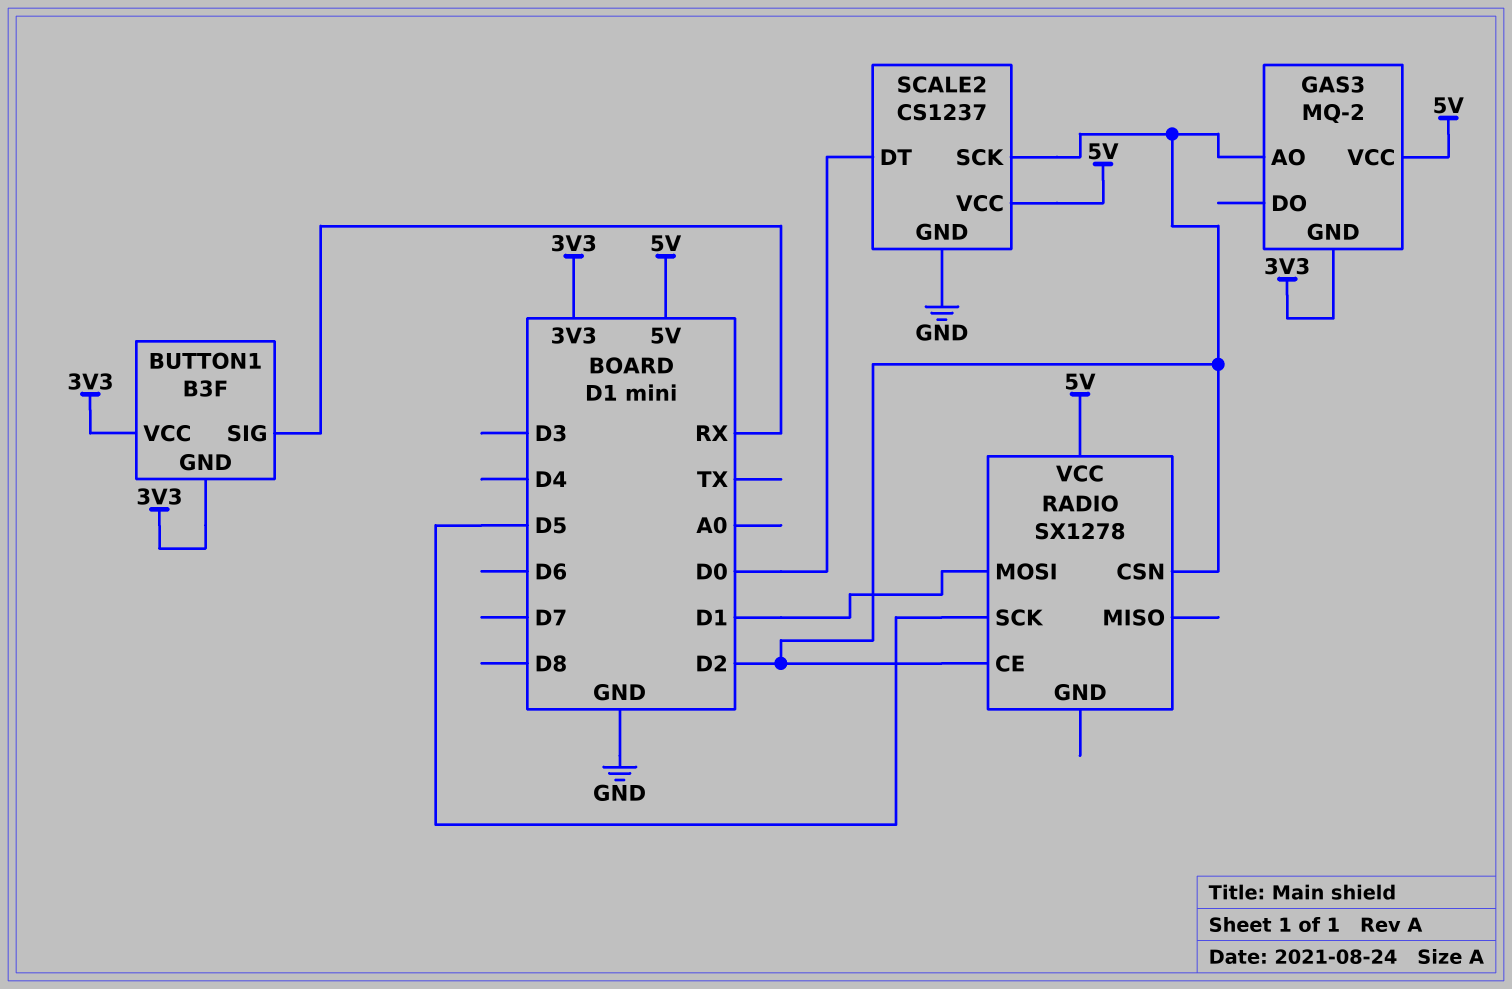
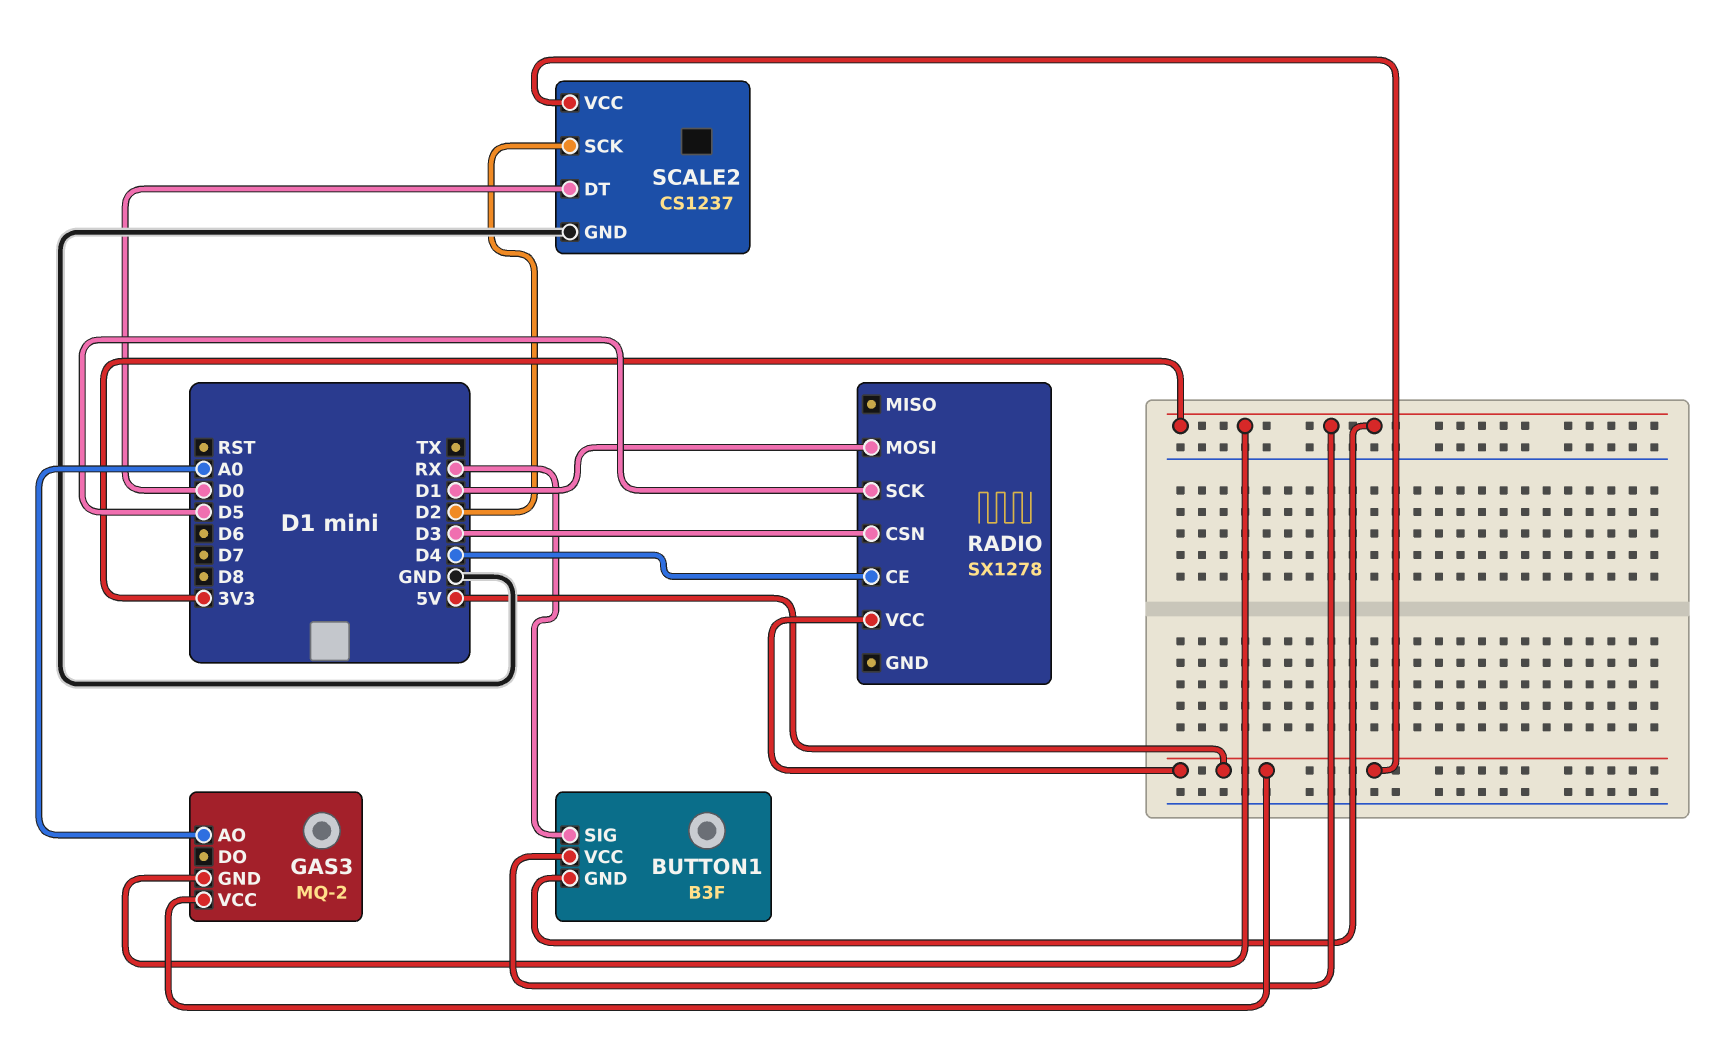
GAS3 pin AO: D2 -> A0
RADIO pin CE: D2 -> D4
RADIO pin CSN: D2 -> D3

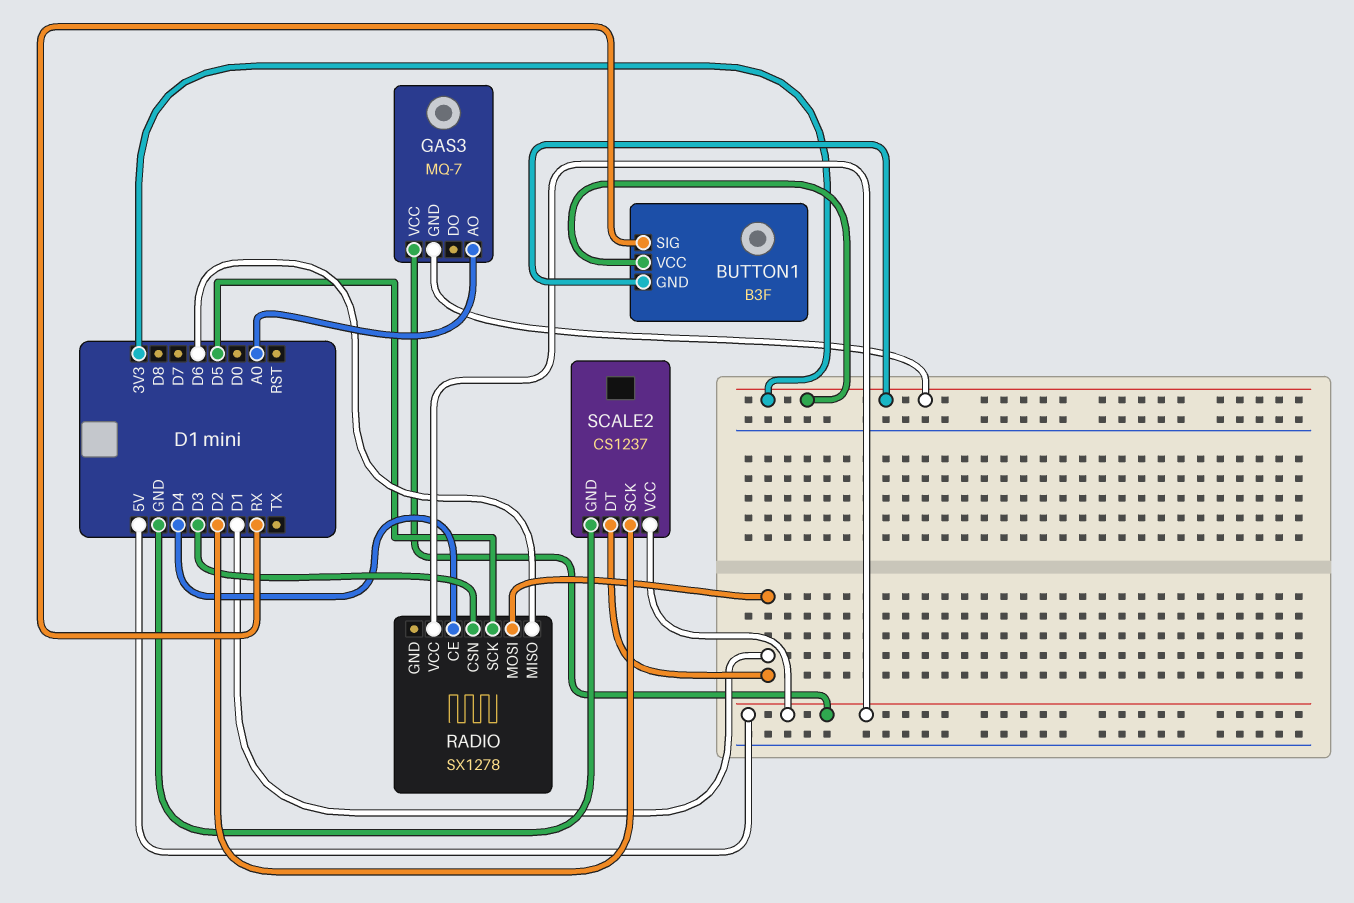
GAS3: MQ-2 -> MQ-7
RADIO pin MISO: none -> D6
SCALE2 pin DT: D0 -> D1

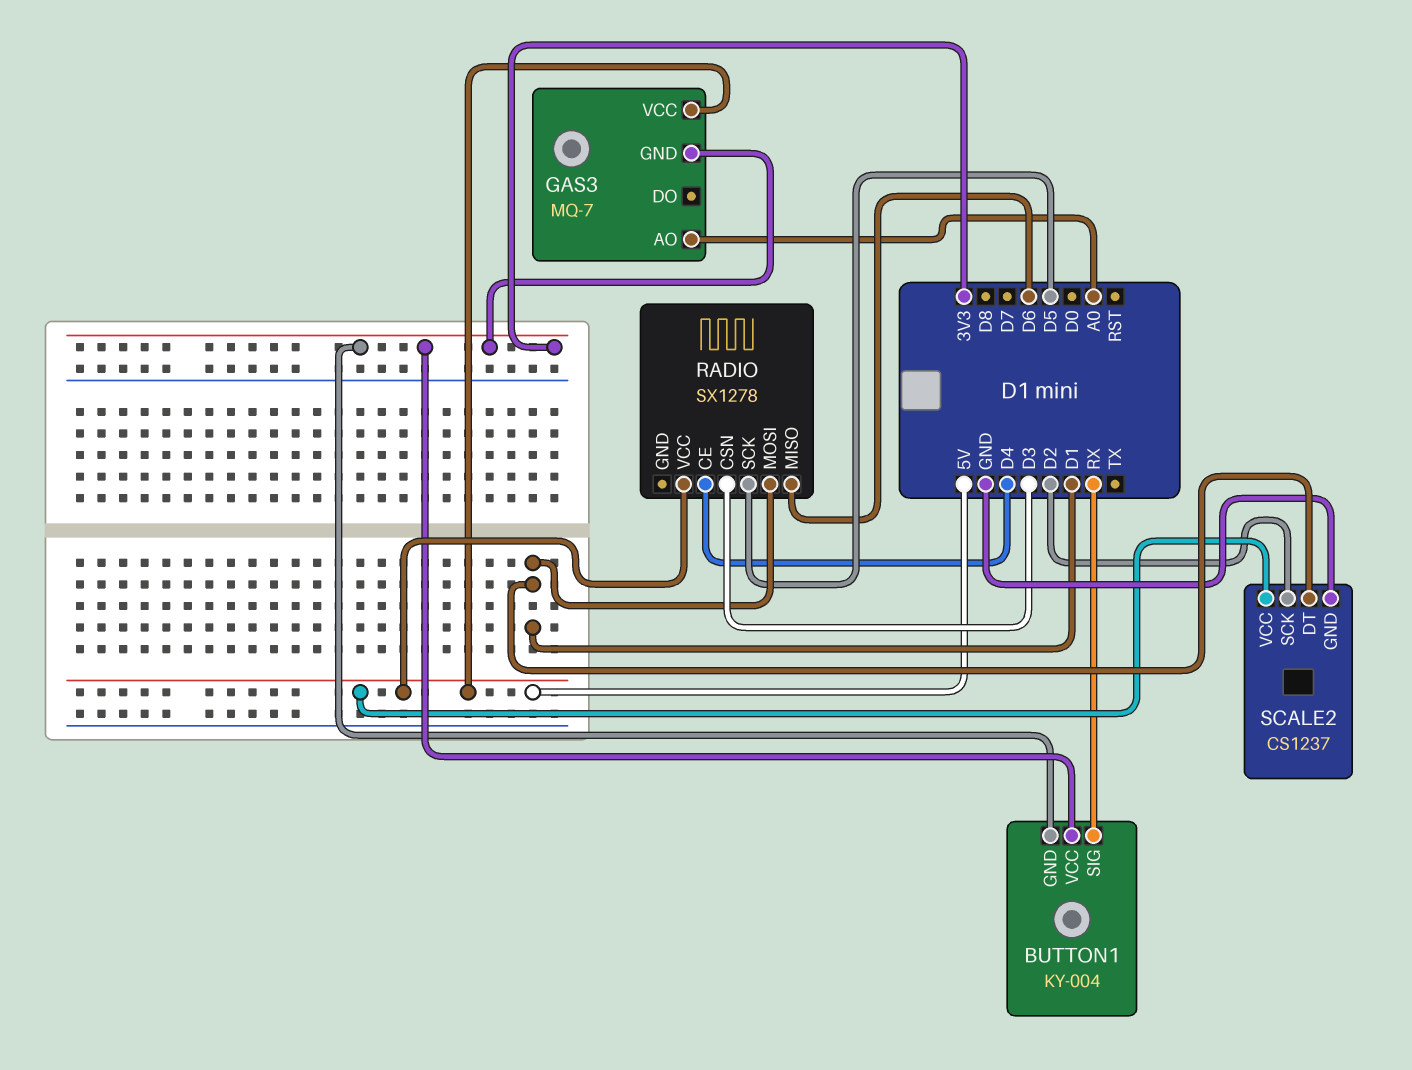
BUTTON1: B3F -> KY-004

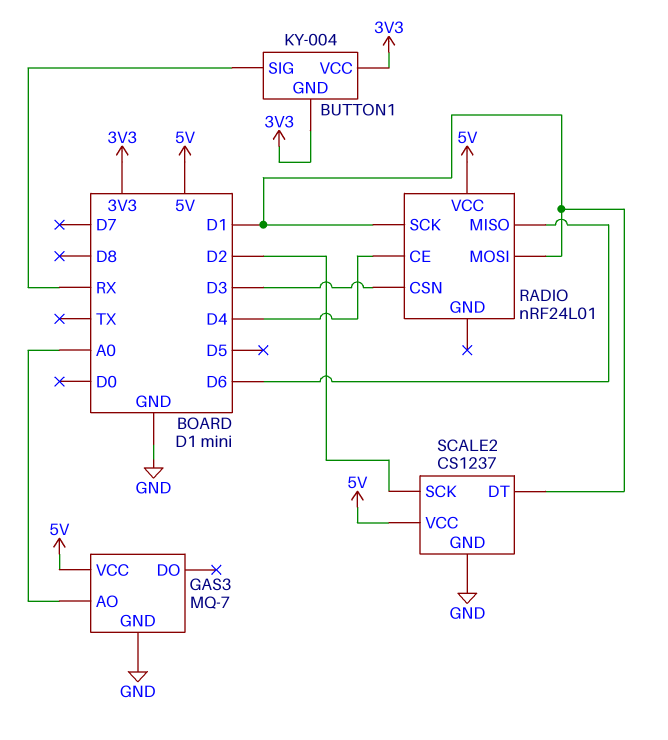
GAS3 pin GND: 3V3 -> GND
RADIO: SX1278 -> nRF24L01
RADIO pin SCK: D5 -> D1

